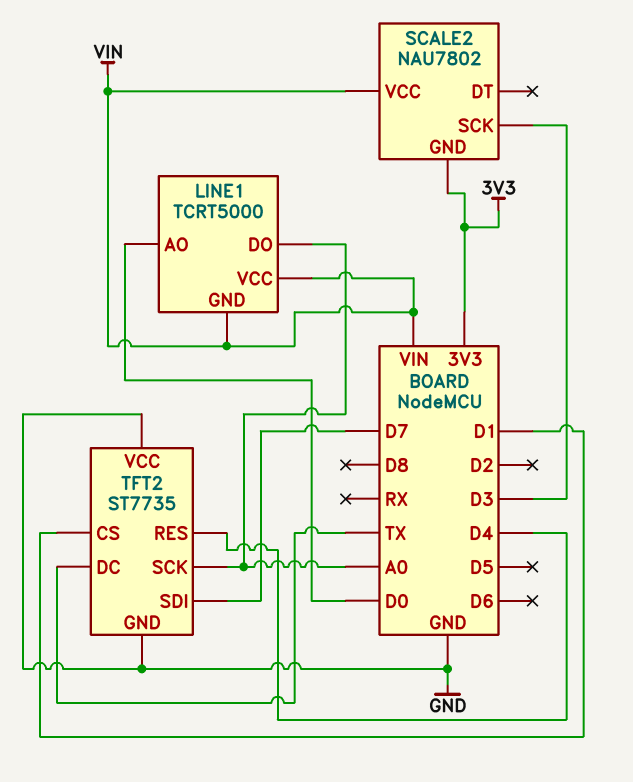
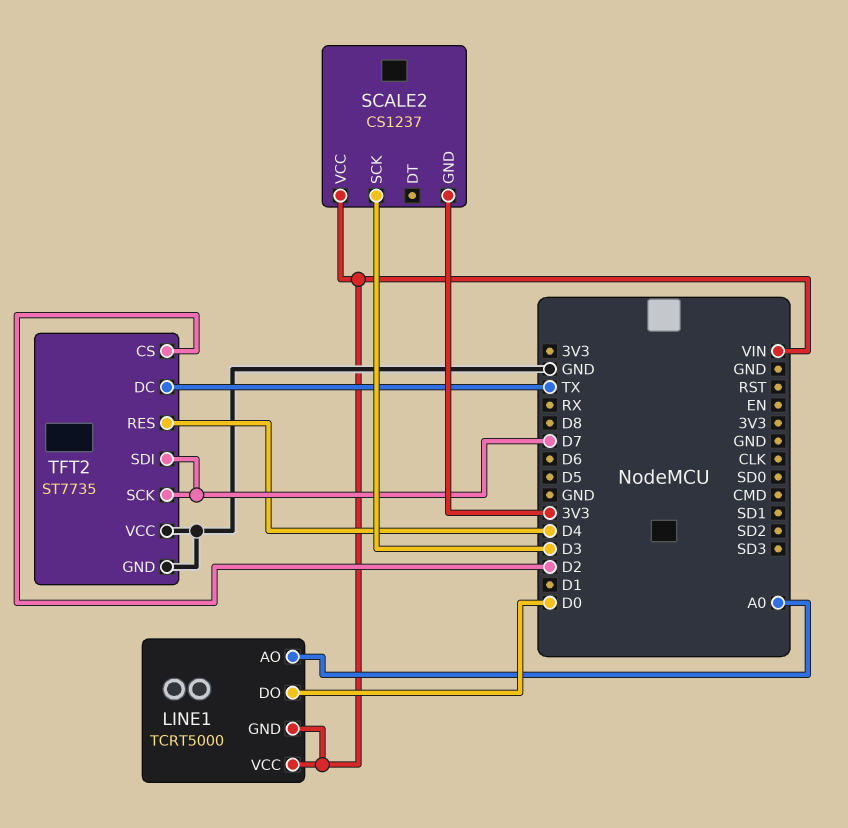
LINE1 pin AO: D0 -> A0
LINE1 pin DO: A0 -> D0
SCALE2: NAU7802 -> CS1237
TFT2 pin CS: D1 -> D2
TFT2 pin SCK: A0 -> D7

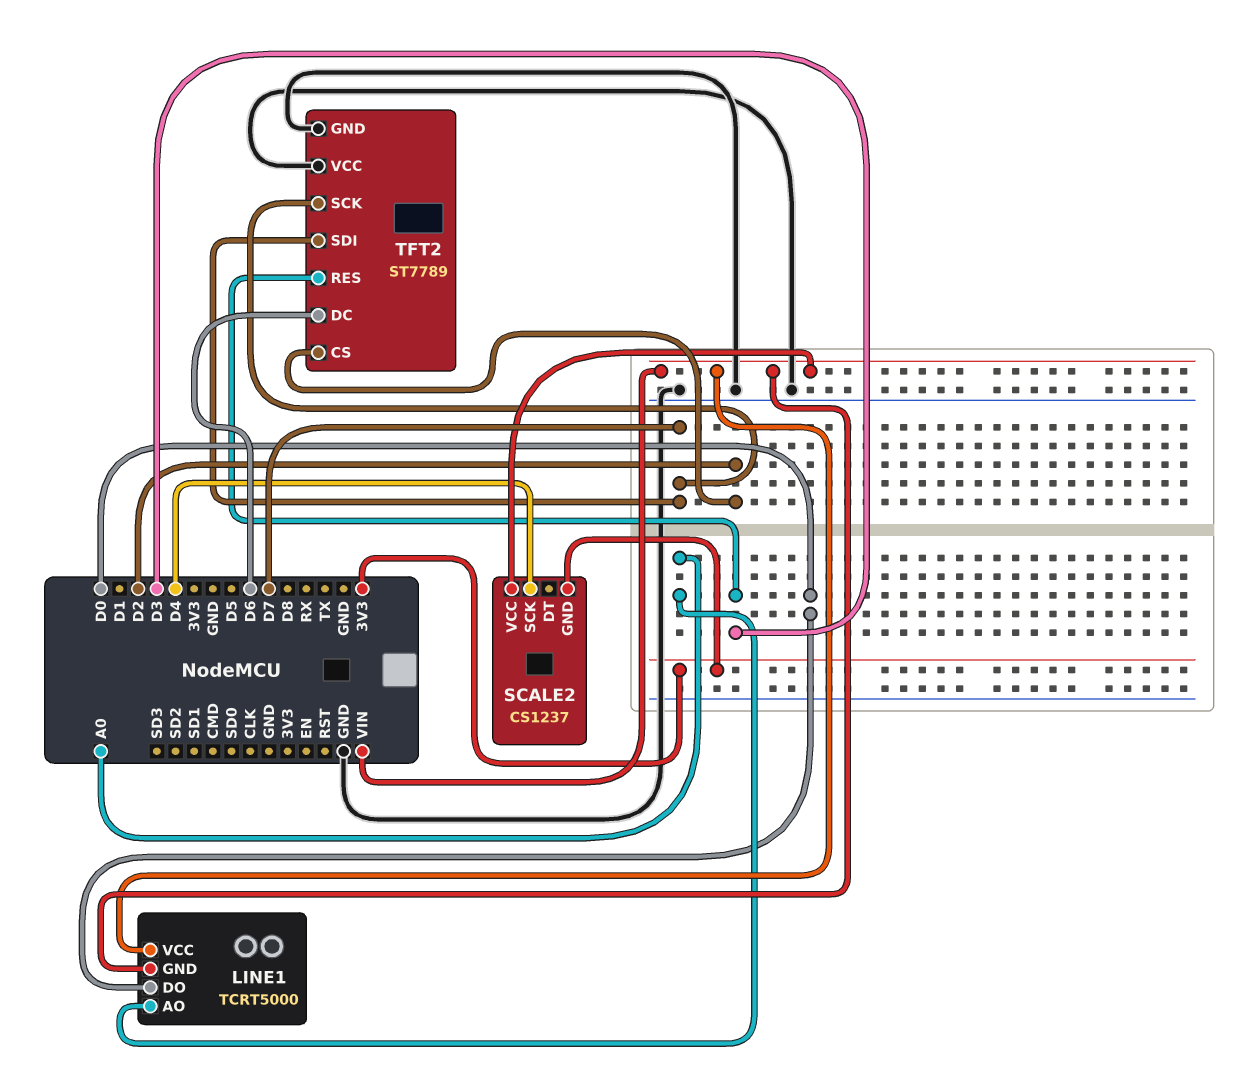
SCALE2 pin SCK: D3 -> D4
TFT2: ST7735 -> ST7789
TFT2 pin DC: TX -> D6
TFT2 pin RES: D4 -> D3

